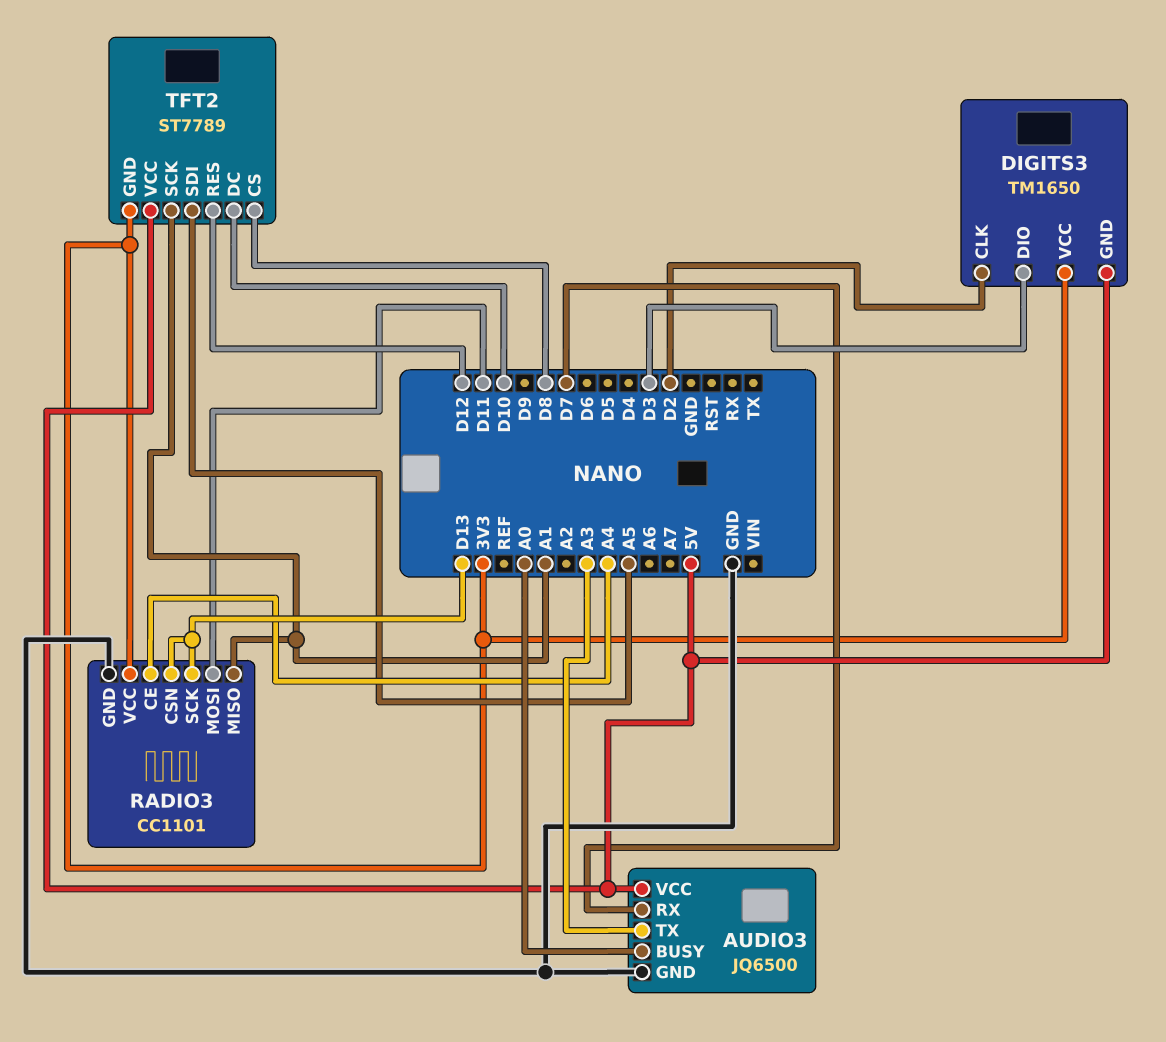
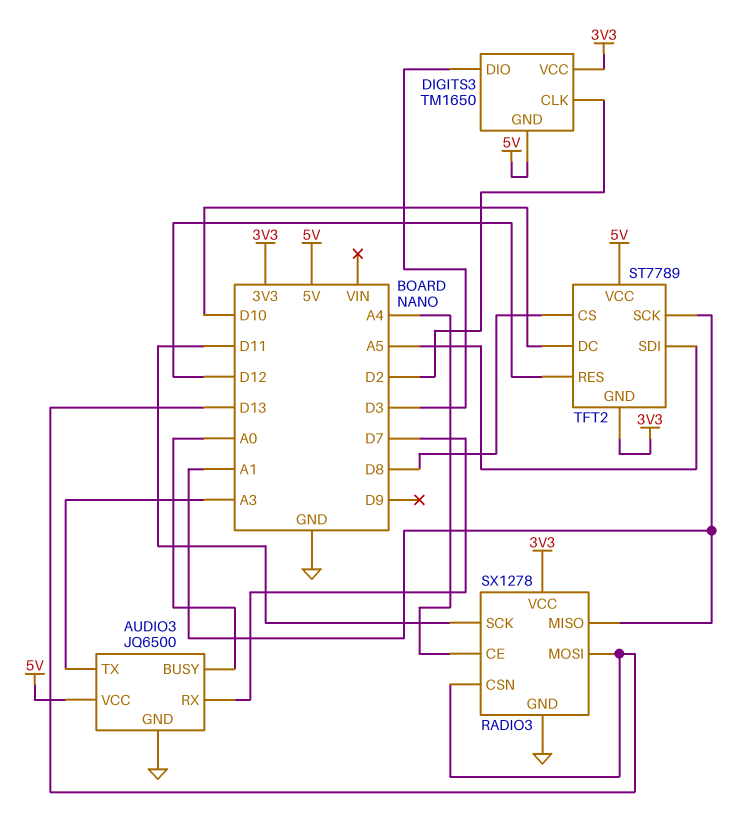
RADIO3: CC1101 -> SX1278
RADIO3 pin MOSI: D11 -> D13
RADIO3 pin SCK: D13 -> D11

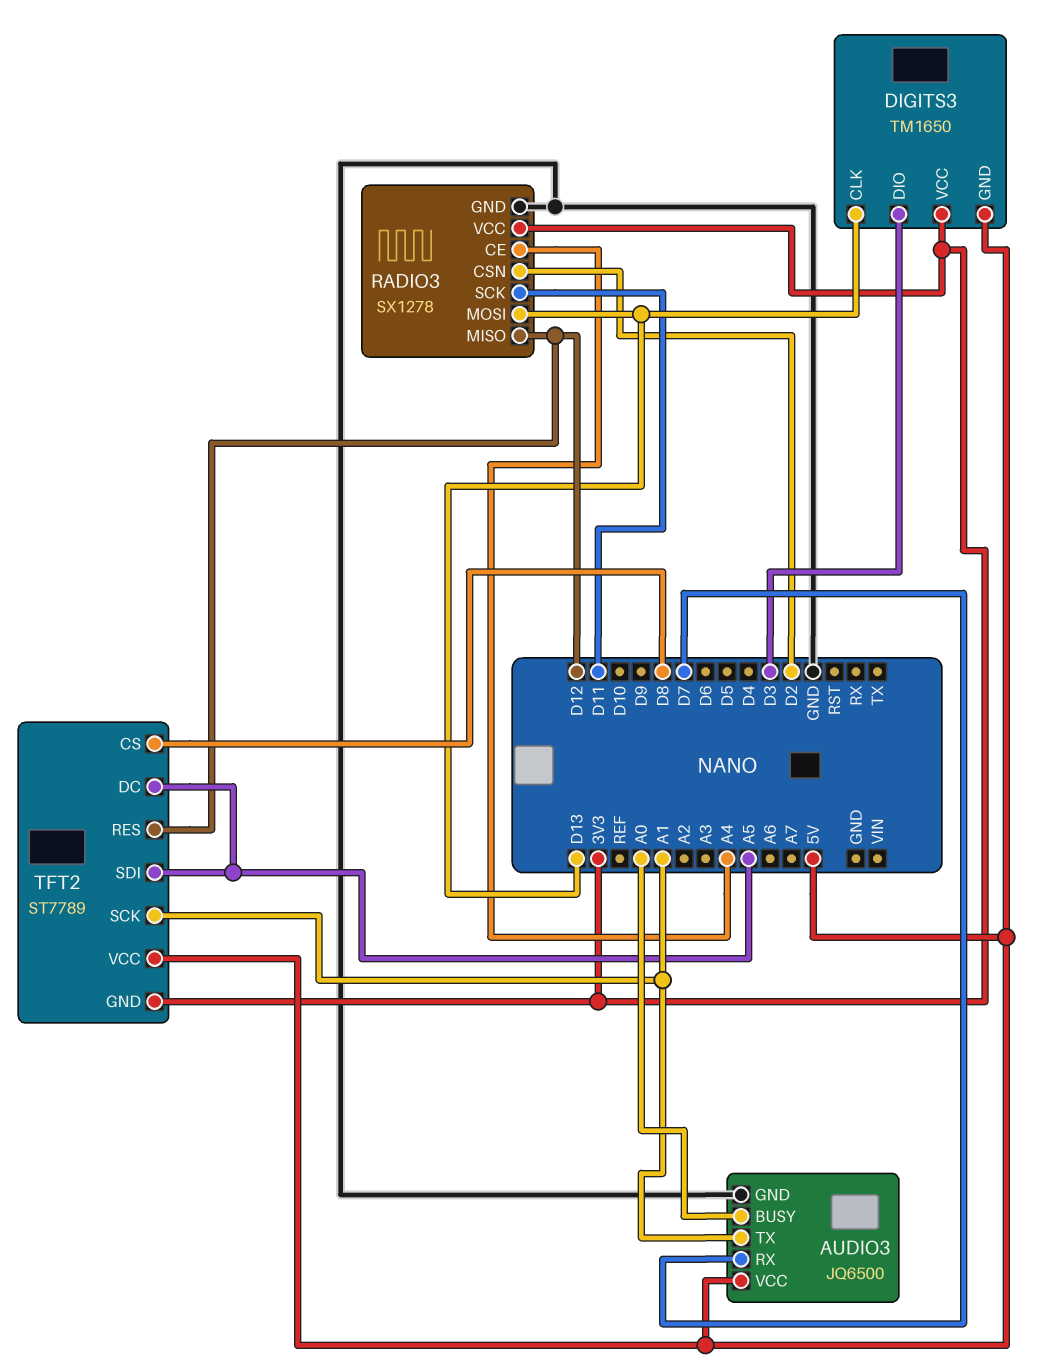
AUDIO3 pin TX: A3 -> A1
DIGITS3 pin CLK: D2 -> D13
RADIO3 pin CSN: D13 -> D2
RADIO3 pin MISO: A1 -> D12
TFT2 pin DC: D10 -> A5

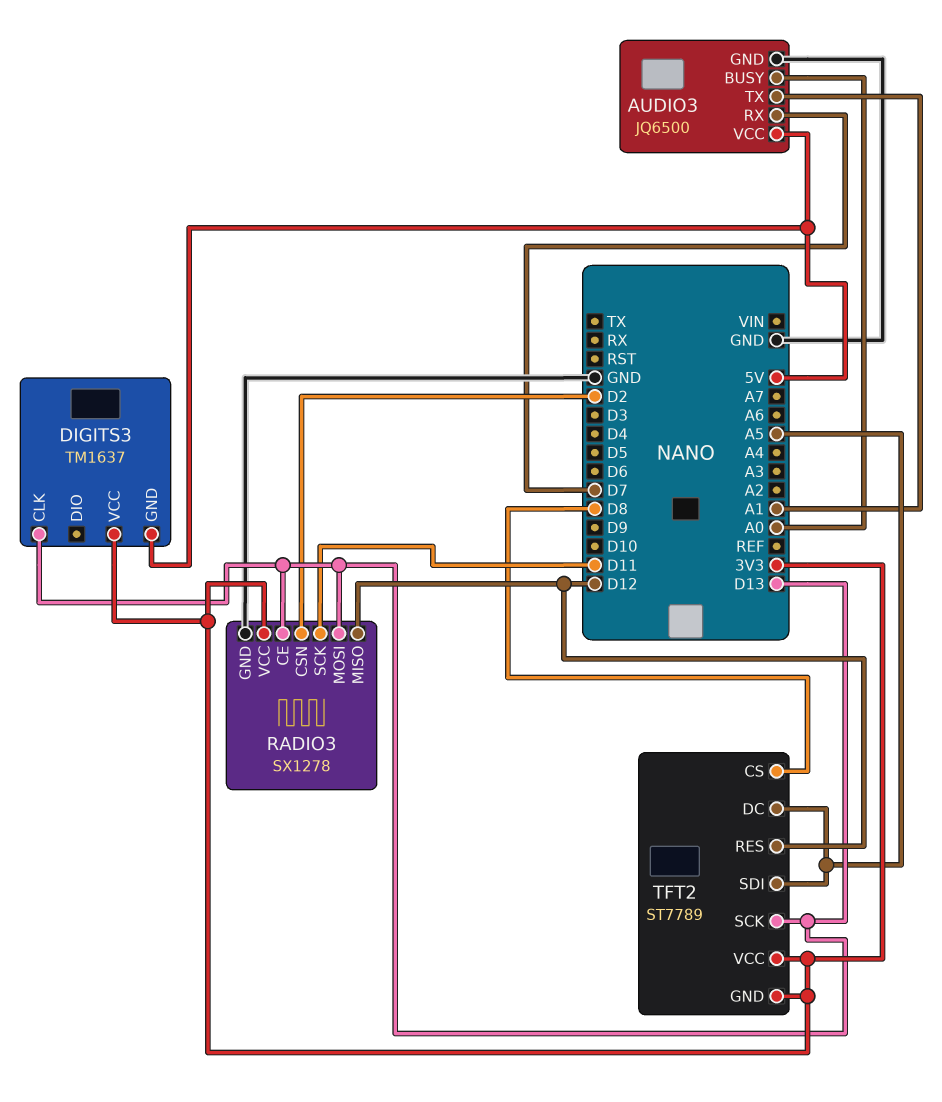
DIGITS3: TM1650 -> TM1637
DIGITS3 pin DIO: D3 -> none
RADIO3 pin CE: A4 -> D13
TFT2 pin SCK: A1 -> D13
TFT2 pin VCC: 5V -> 3V3

